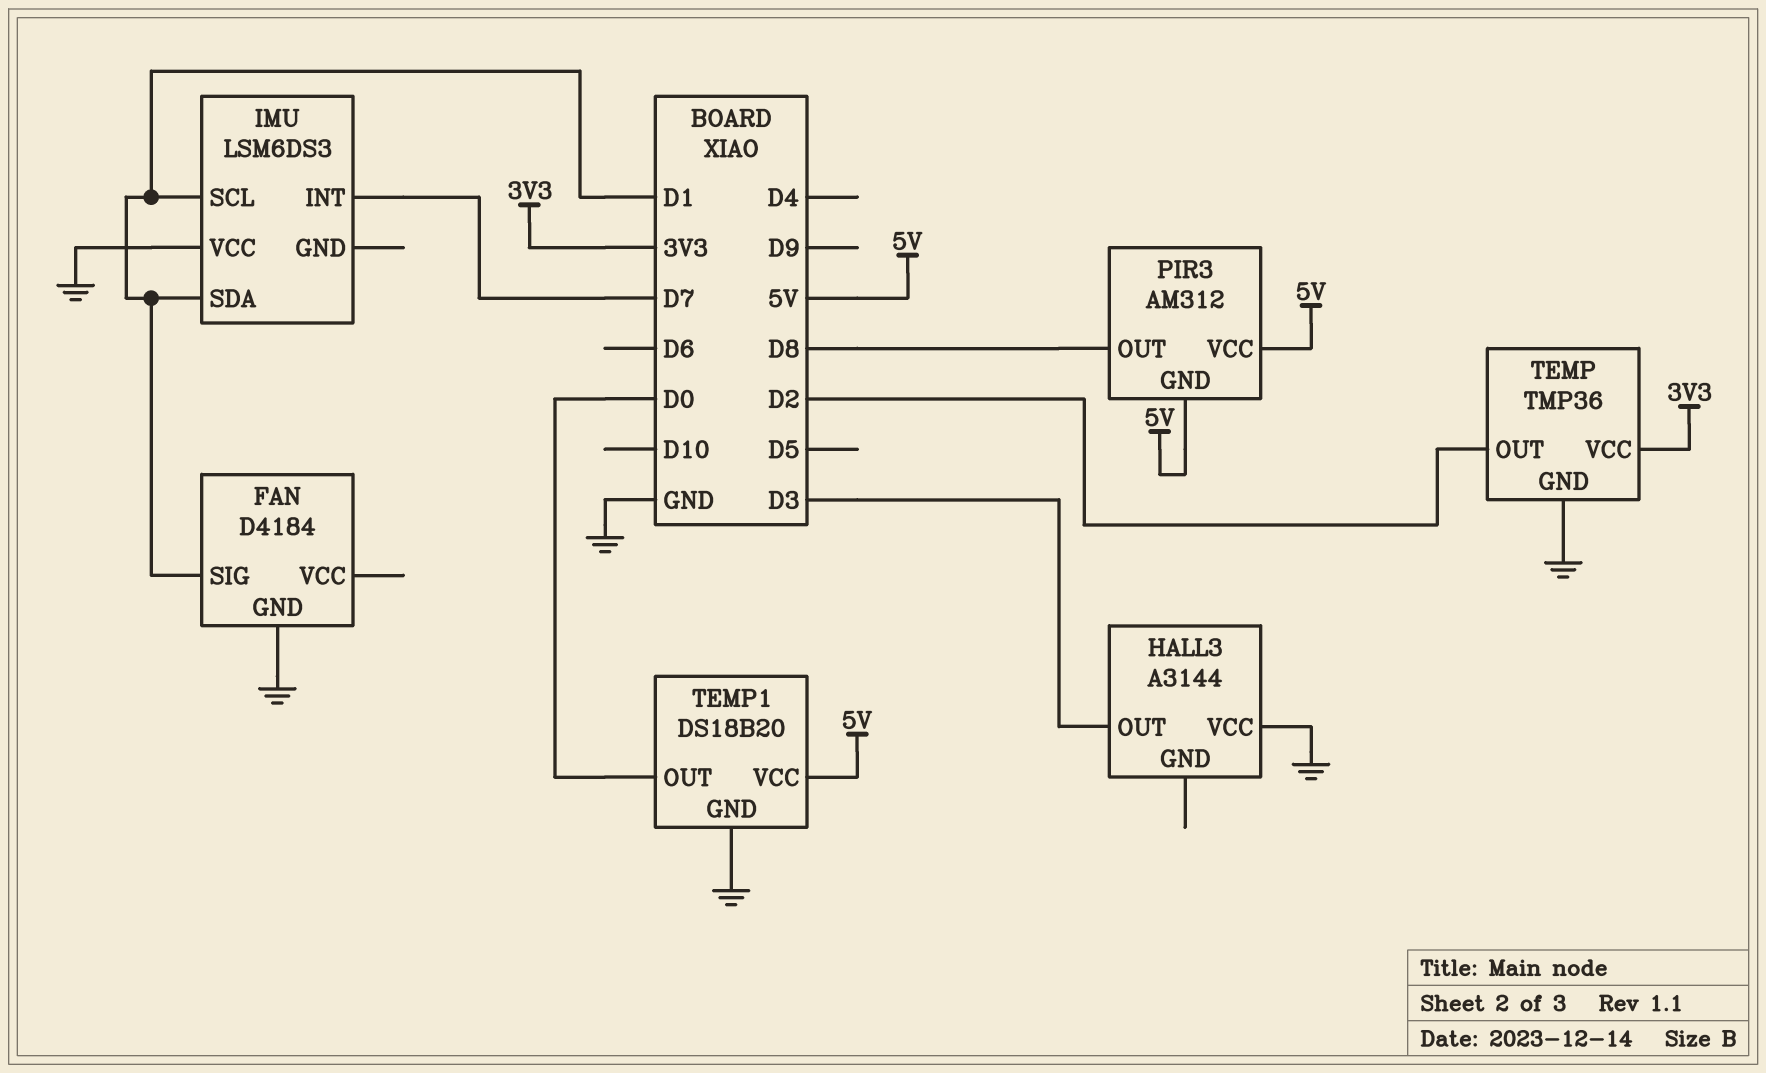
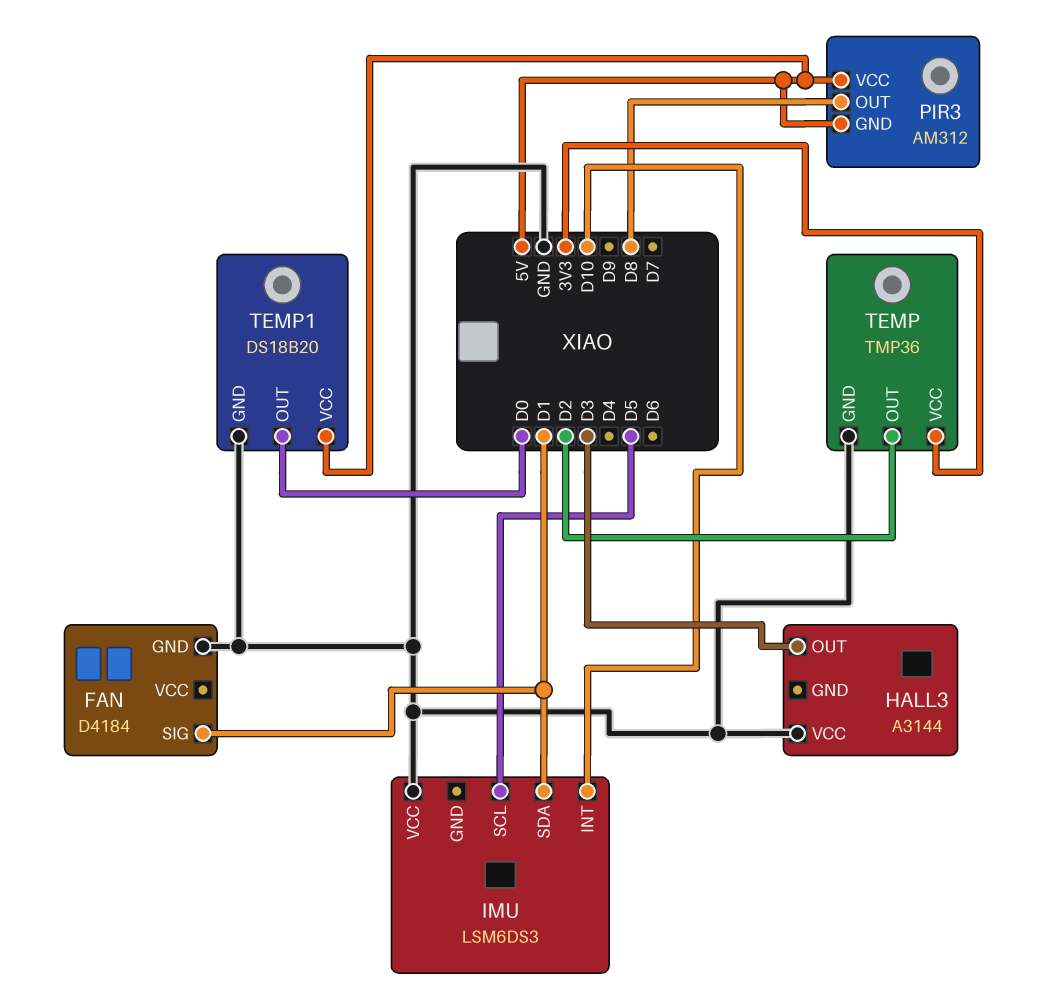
IMU pin INT: D7 -> D10
IMU pin SCL: D1 -> D5

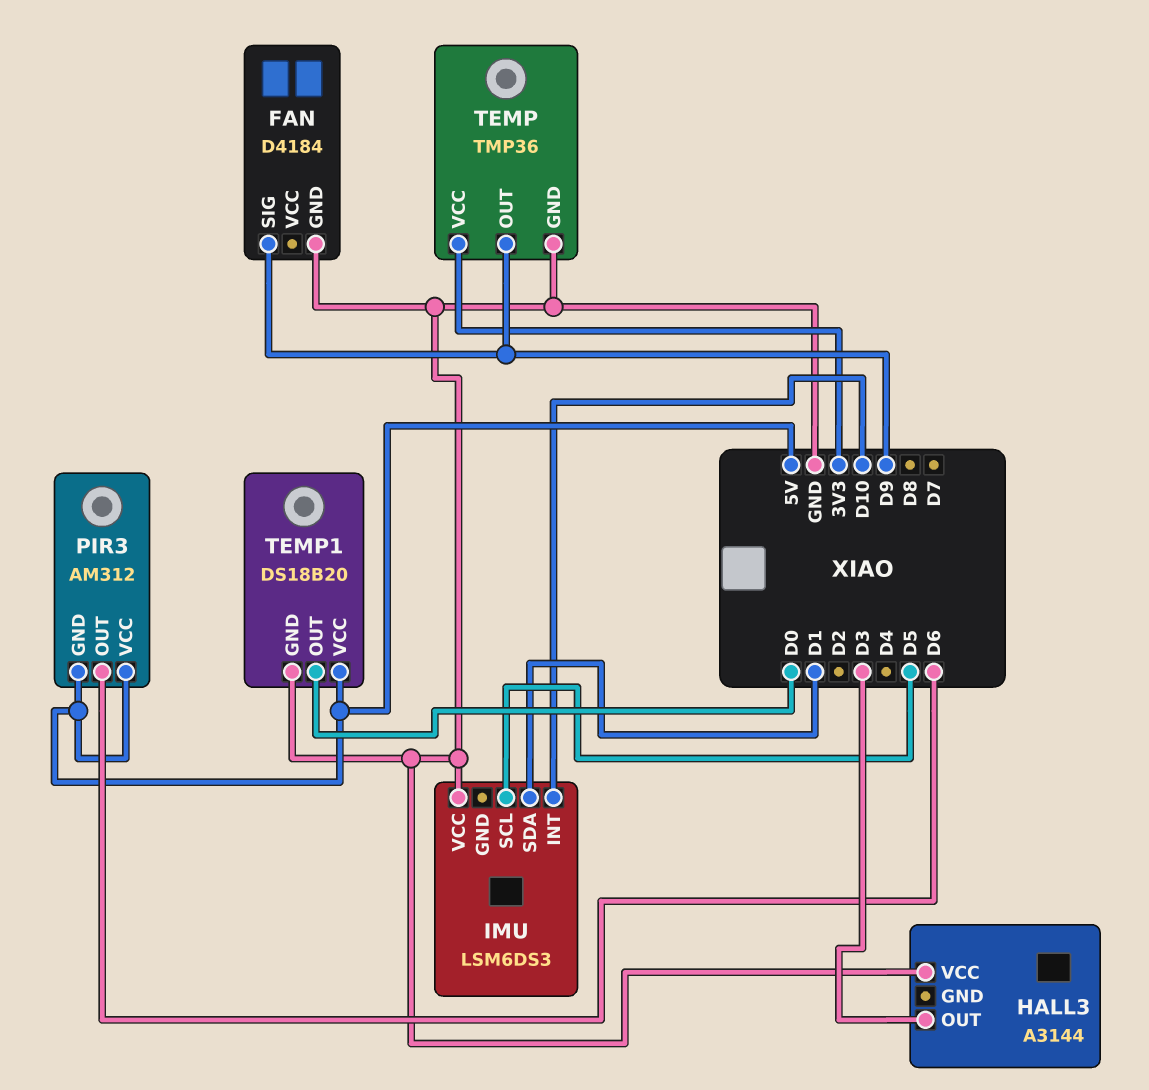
FAN pin SIG: D1 -> D9
PIR3 pin OUT: D8 -> D6
TEMP pin OUT: D2 -> D9

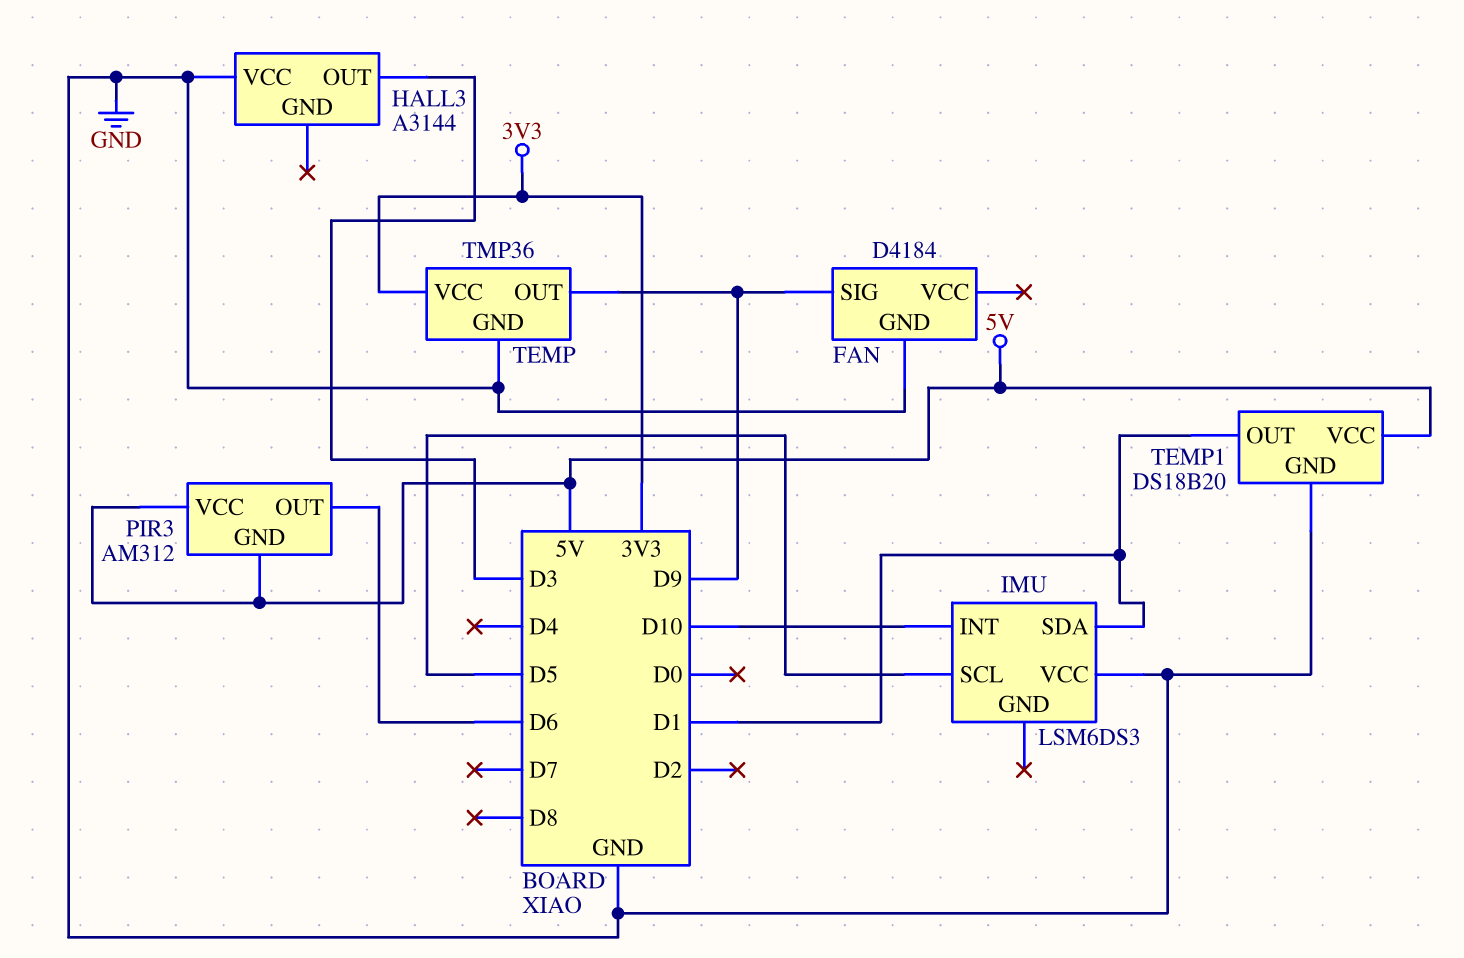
TEMP1 pin OUT: D0 -> D1

